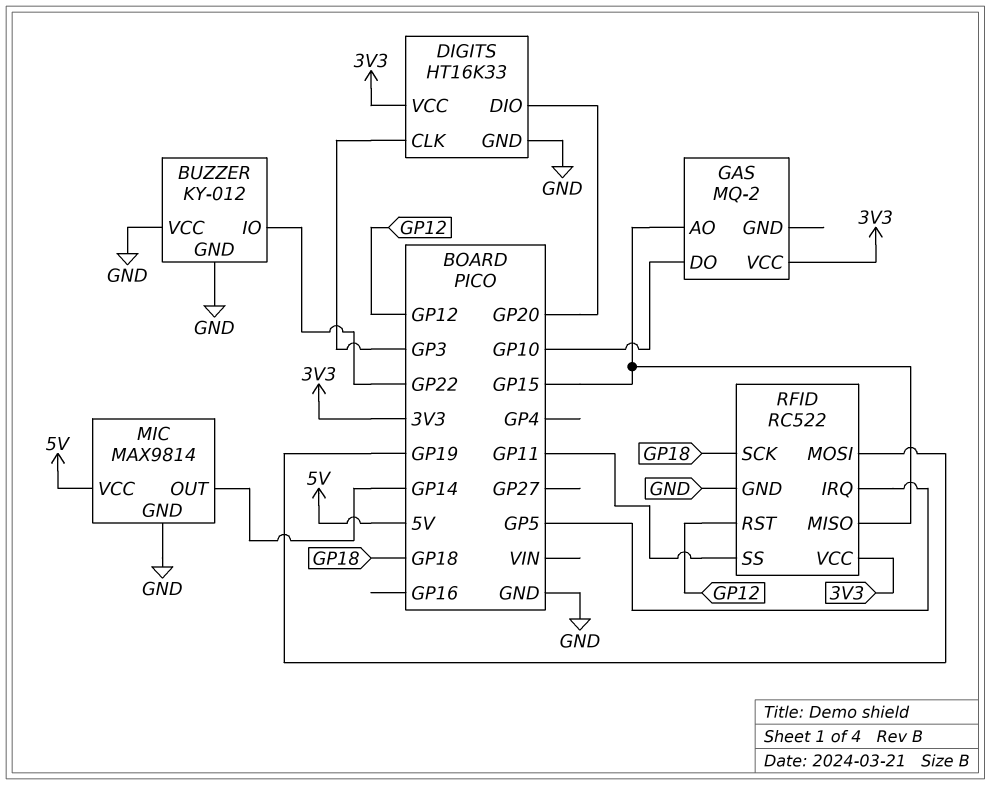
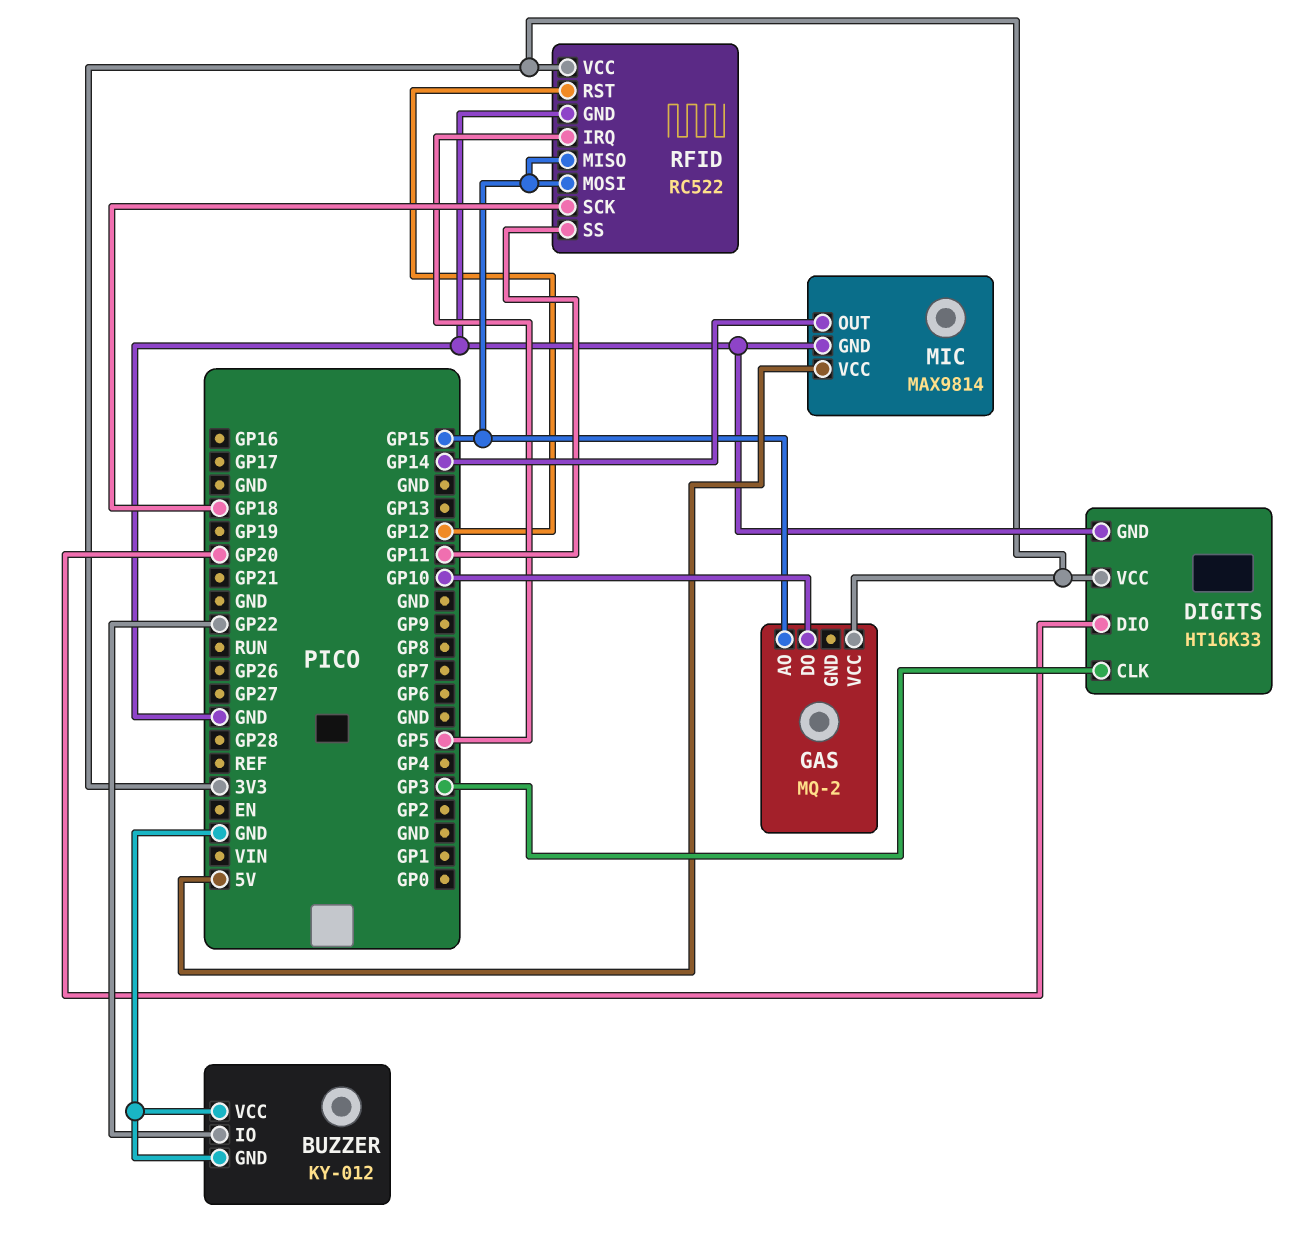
RFID pin MOSI: GP19 -> GP15

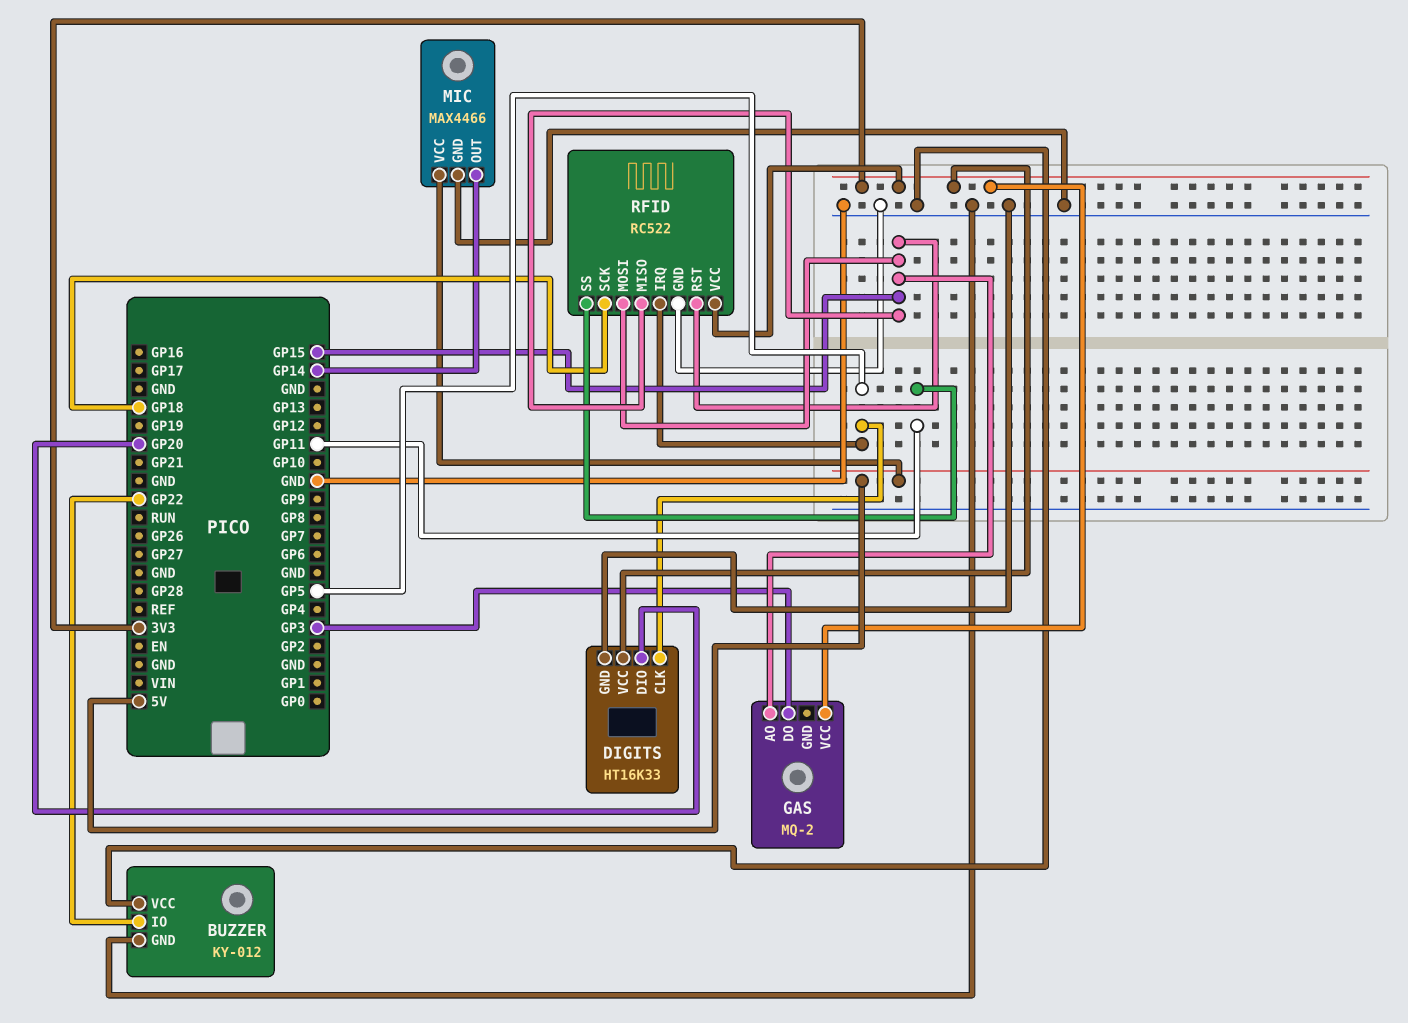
DIGITS pin CLK: GP3 -> GP5
GAS pin DO: GP10 -> GP3
MIC: MAX9814 -> MAX4466
RFID pin RST: GP12 -> GP15

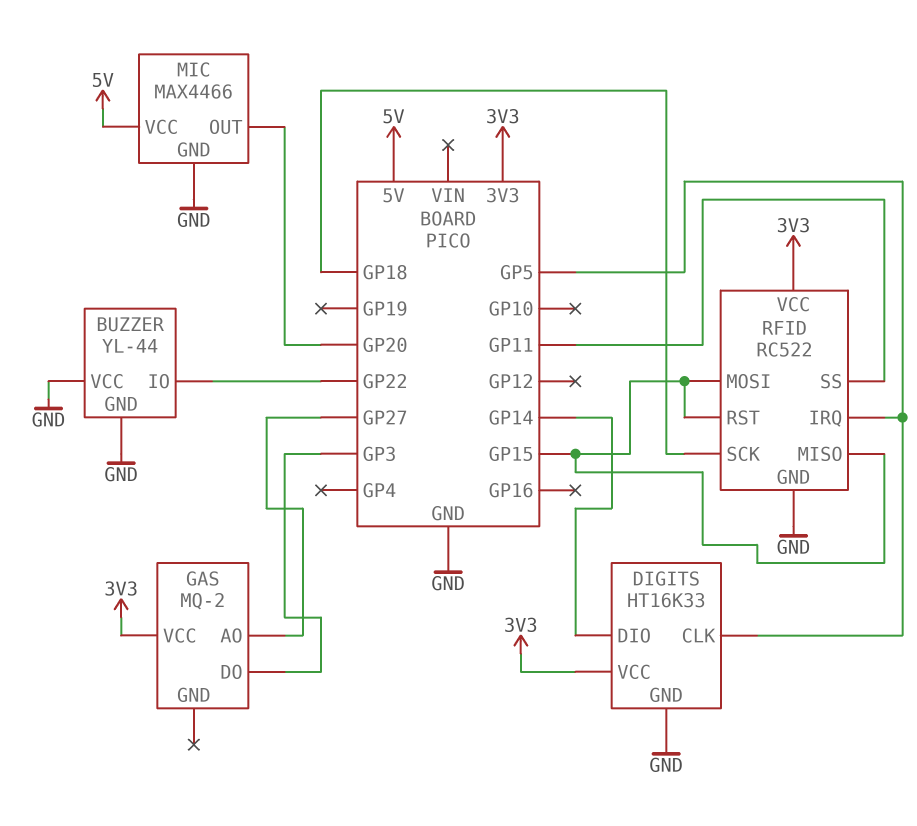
BUZZER: KY-012 -> YL-44
DIGITS pin DIO: GP20 -> GP14
GAS pin AO: GP15 -> GP27
MIC pin OUT: GP14 -> GP20

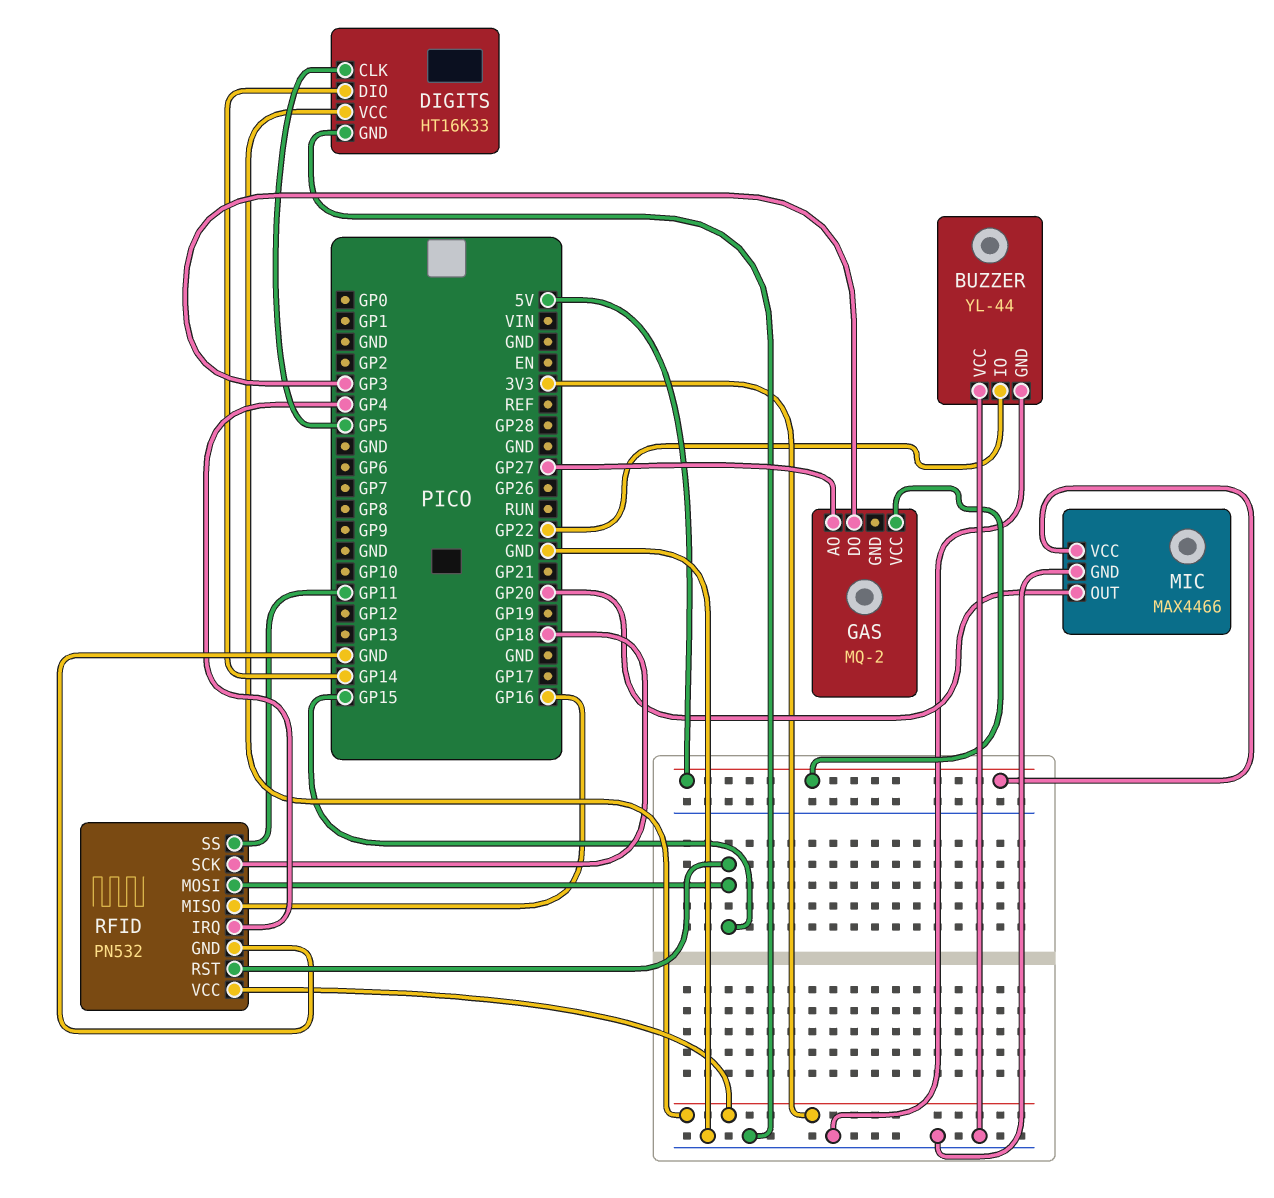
GAS pin VCC: 3V3 -> 5V
RFID: RC522 -> PN532
RFID pin IRQ: GP5 -> GP4
RFID pin MISO: GP15 -> GP16

